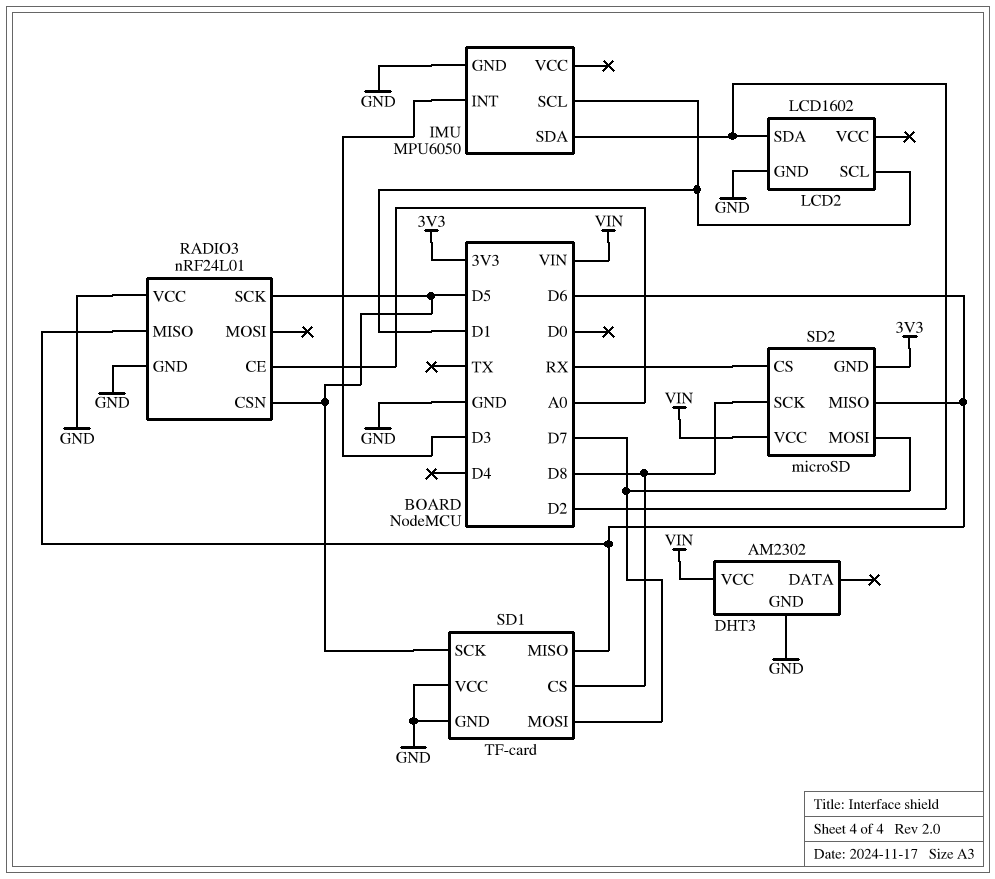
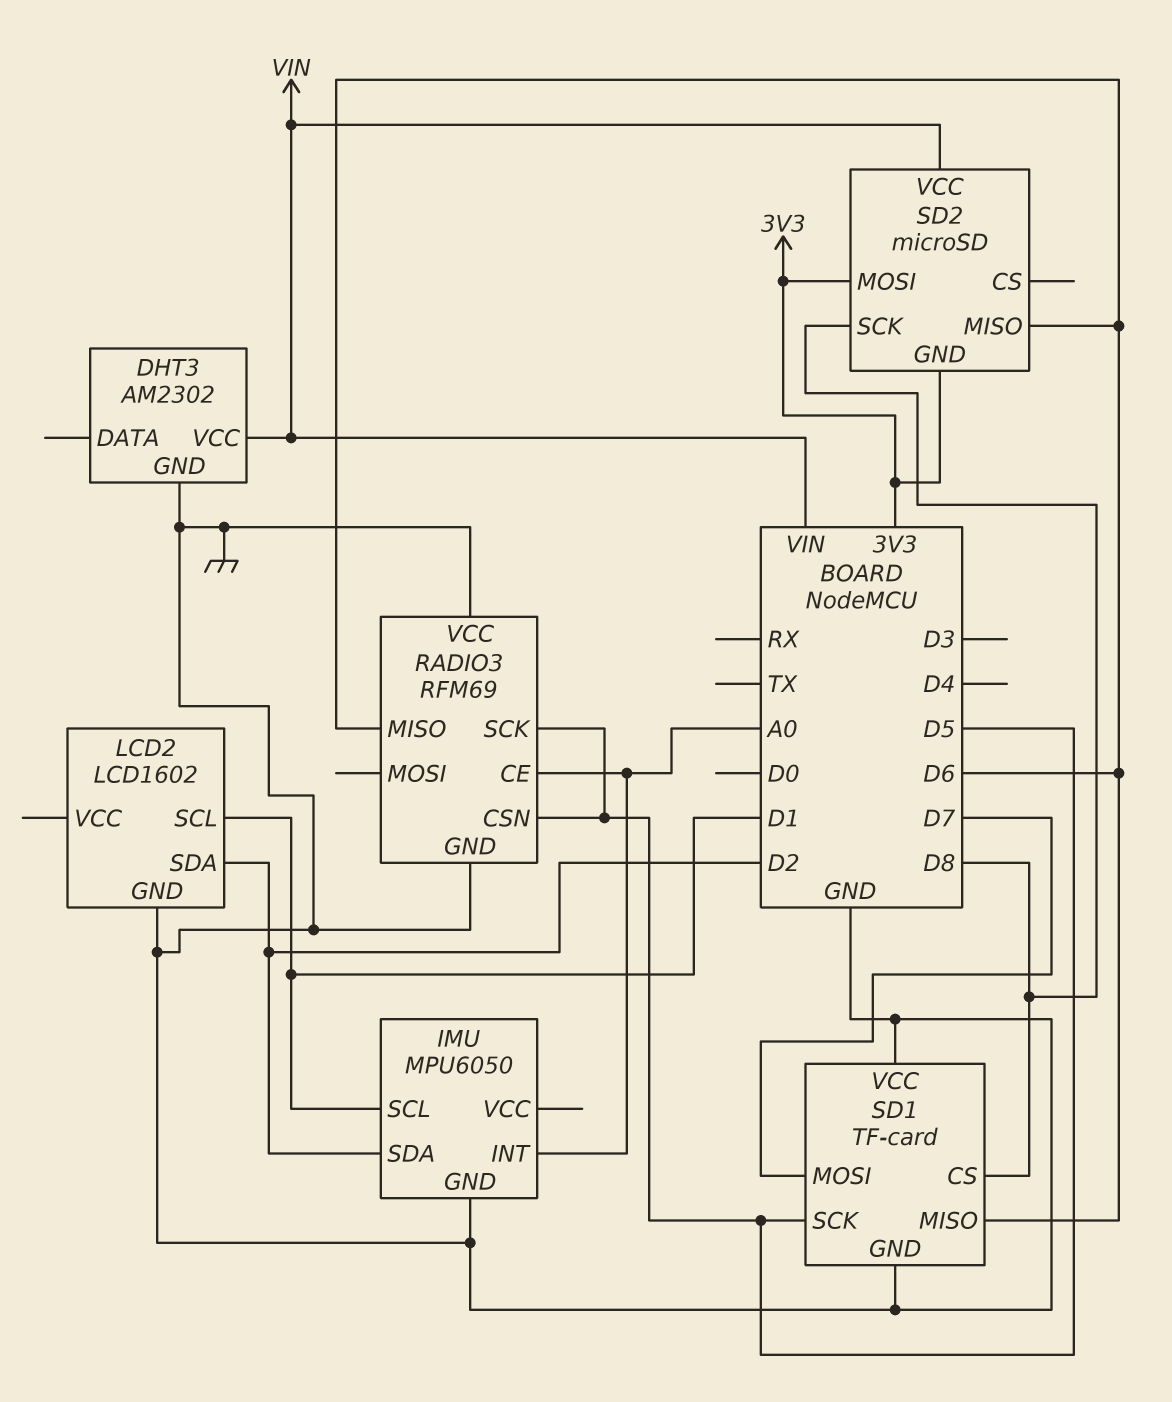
IMU pin INT: D3 -> A0
RADIO3: nRF24L01 -> RFM69
SD2 pin CS: RX -> none
SD2 pin MOSI: D7 -> 3V3

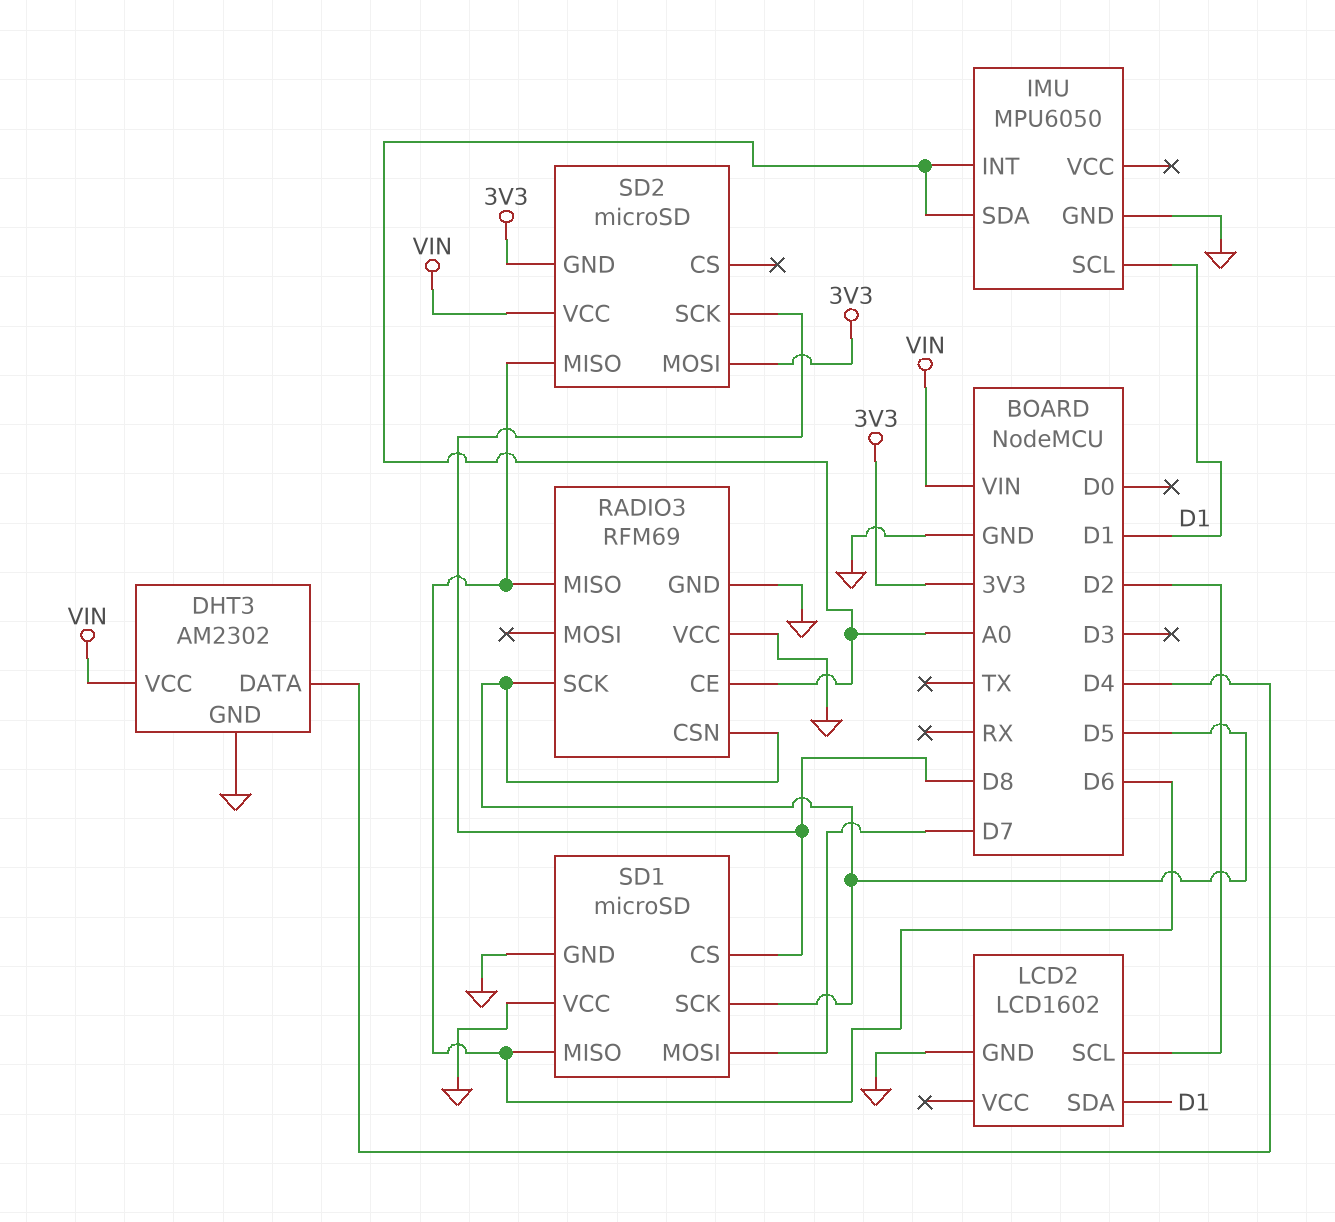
DHT3 pin DATA: none -> D4
IMU pin SDA: D2 -> A0
LCD2 pin SCL: D1 -> D2
LCD2 pin SDA: D2 -> D1
SD1: TF-card -> microSD

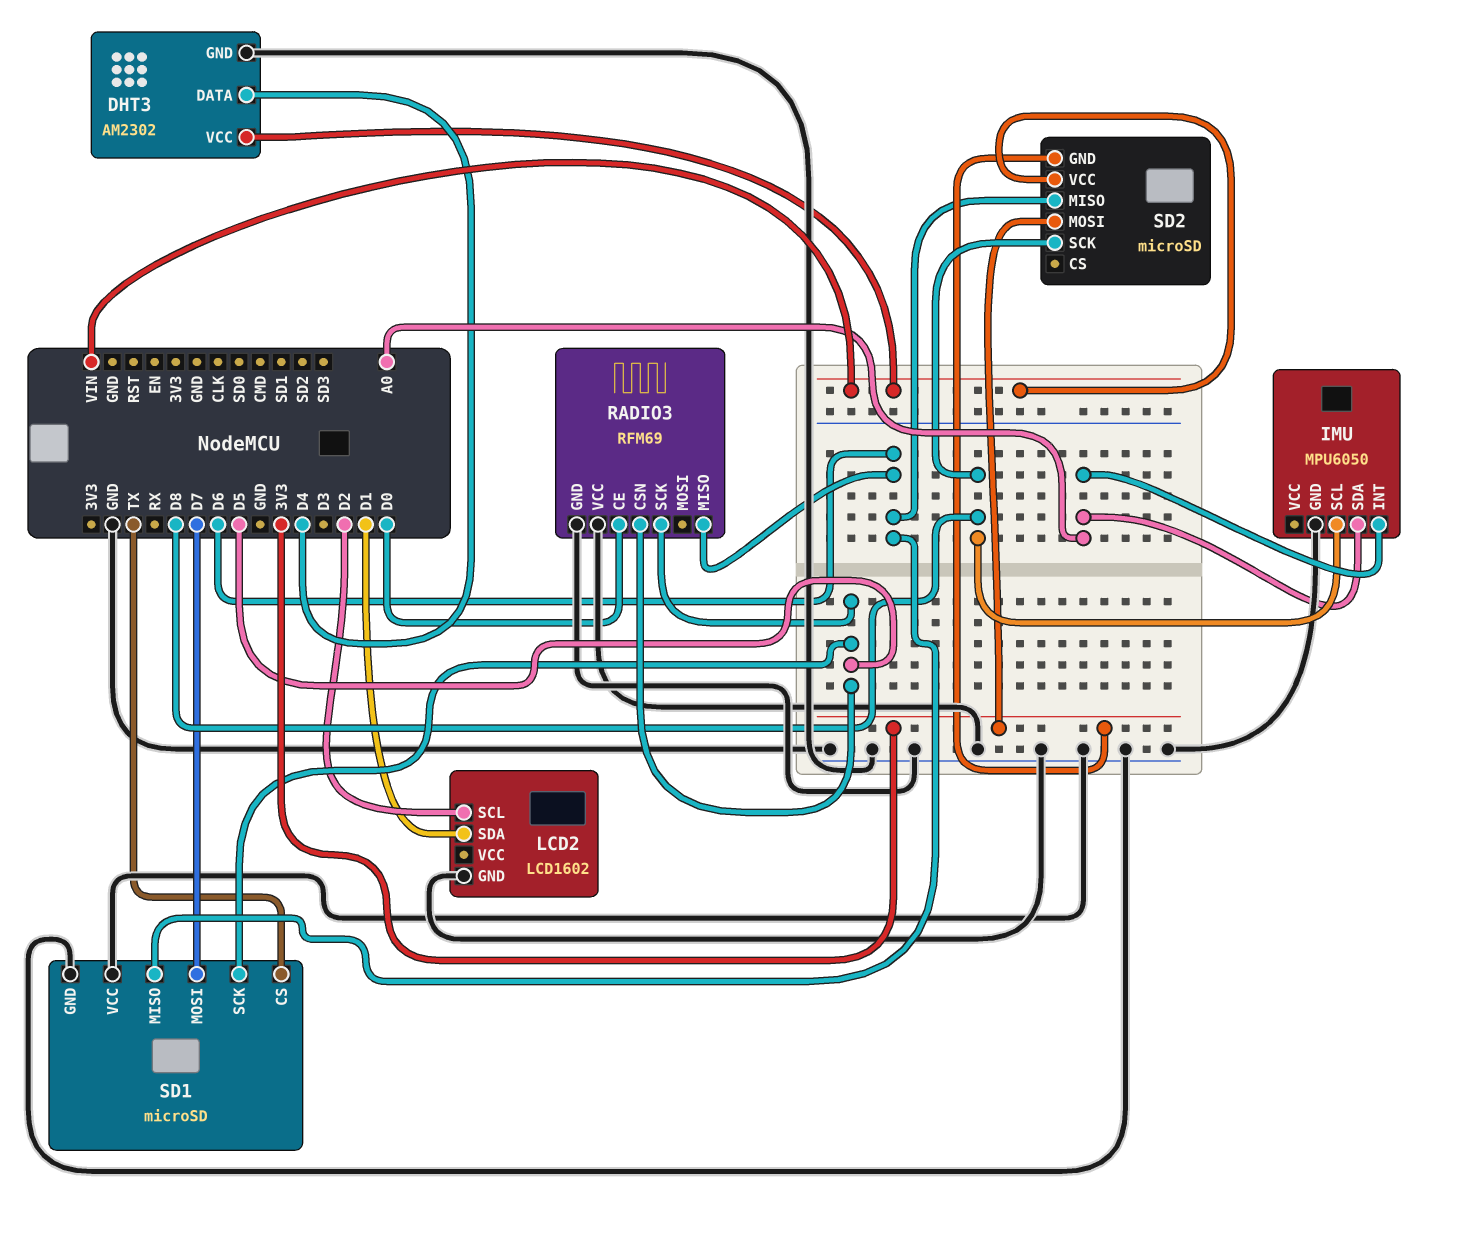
IMU pin SCL: D1 -> D8
RADIO3 pin CE: A0 -> D0
SD1 pin CS: D8 -> TX

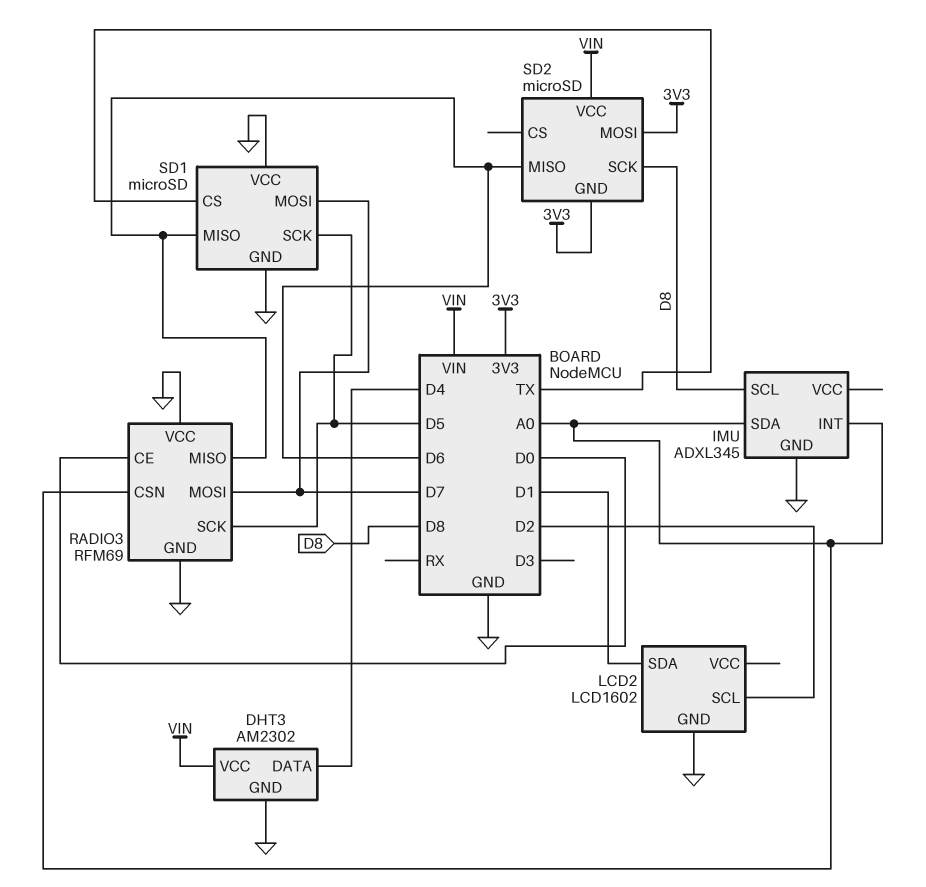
IMU: MPU6050 -> ADXL345
RADIO3 pin CSN: D5 -> A0
RADIO3 pin MOSI: none -> D7

